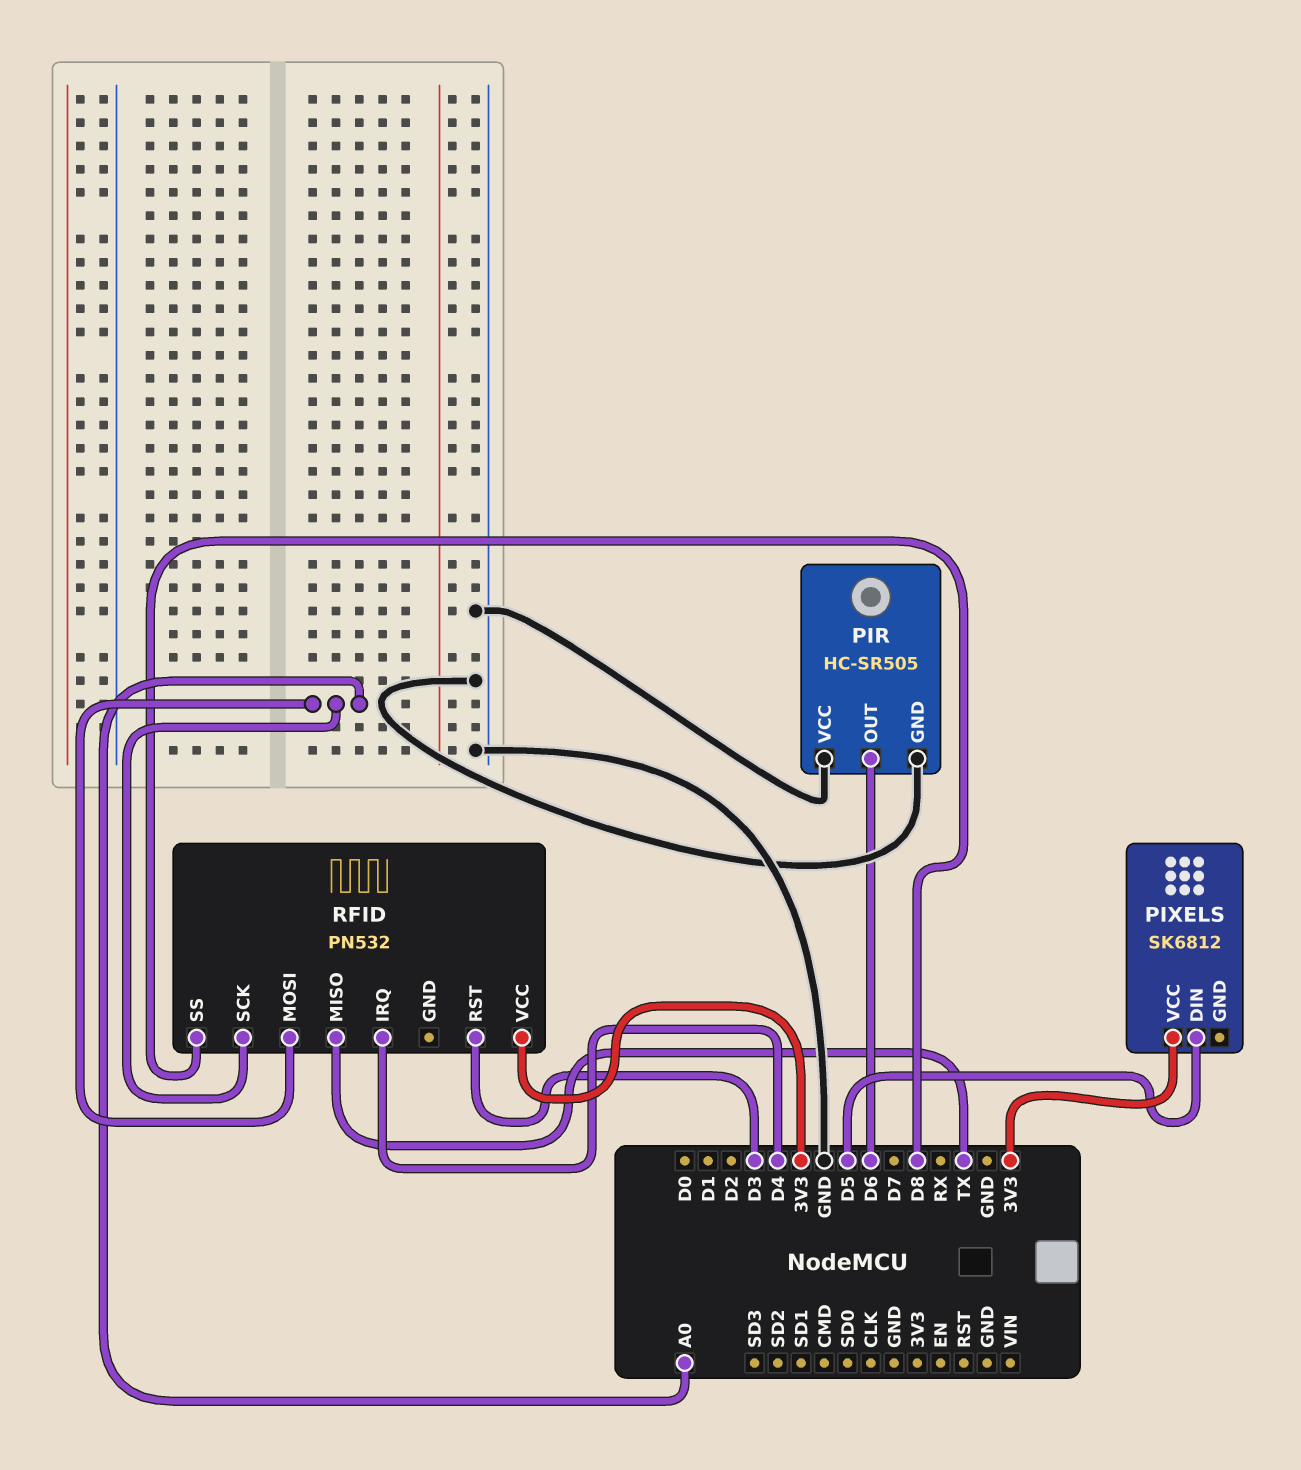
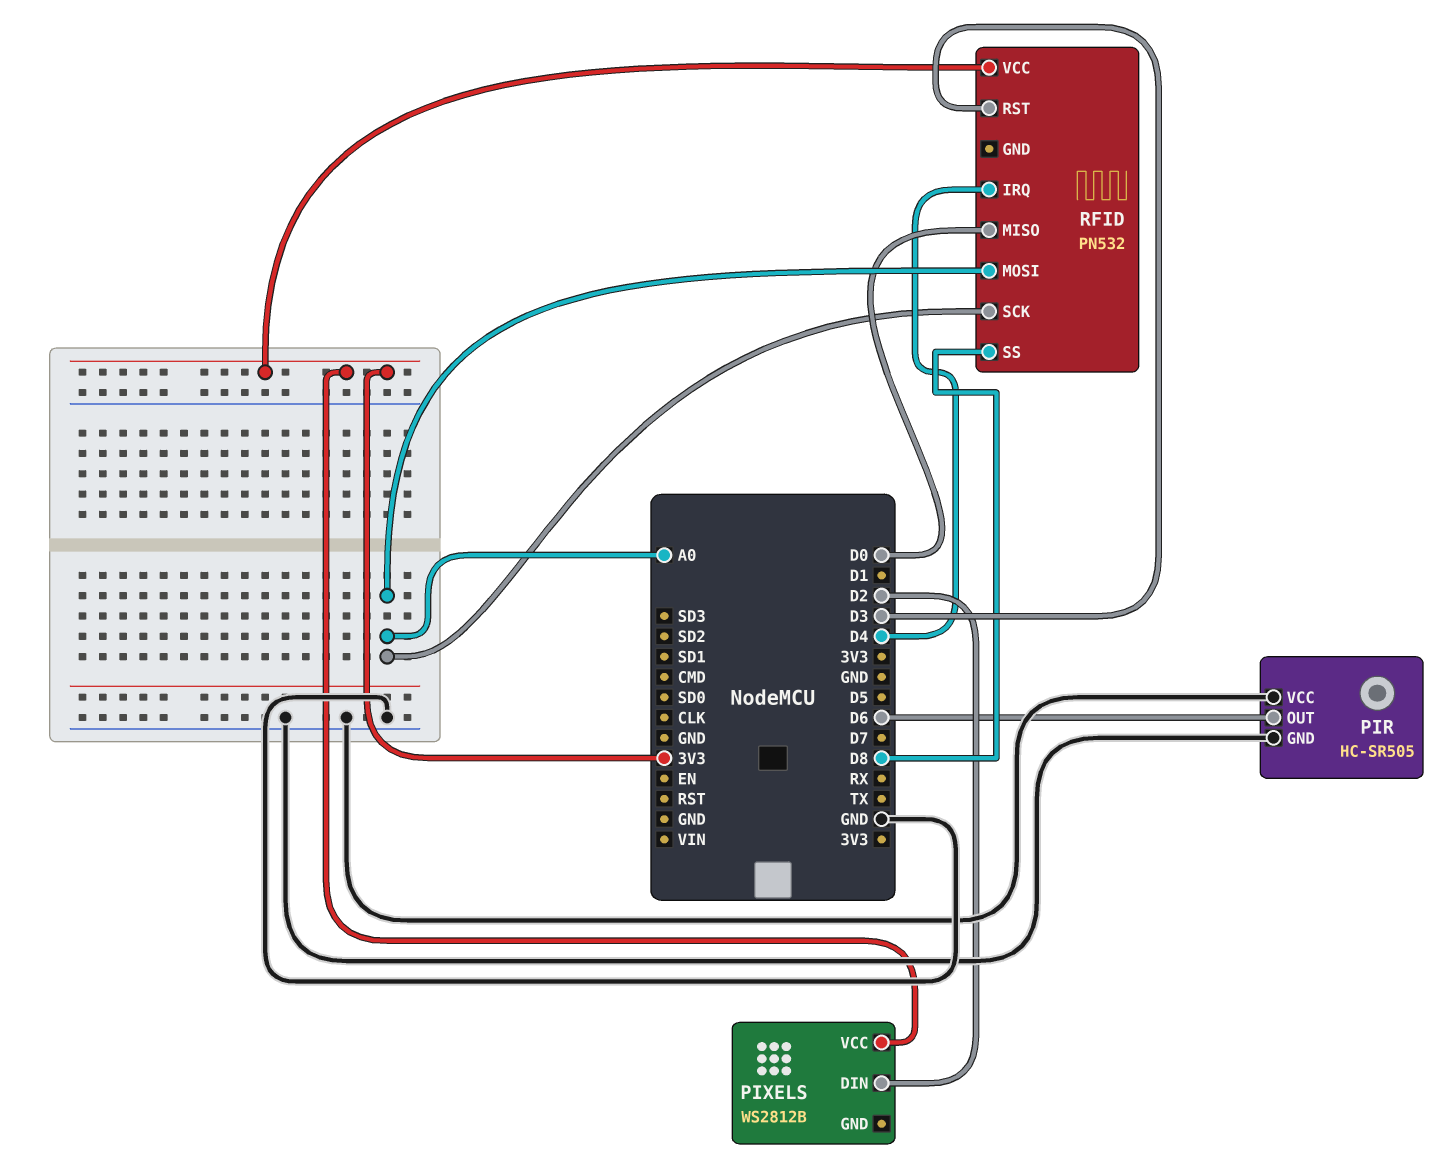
PIXELS: SK6812 -> WS2812B
PIXELS pin DIN: D5 -> D2
RFID pin MISO: TX -> D0

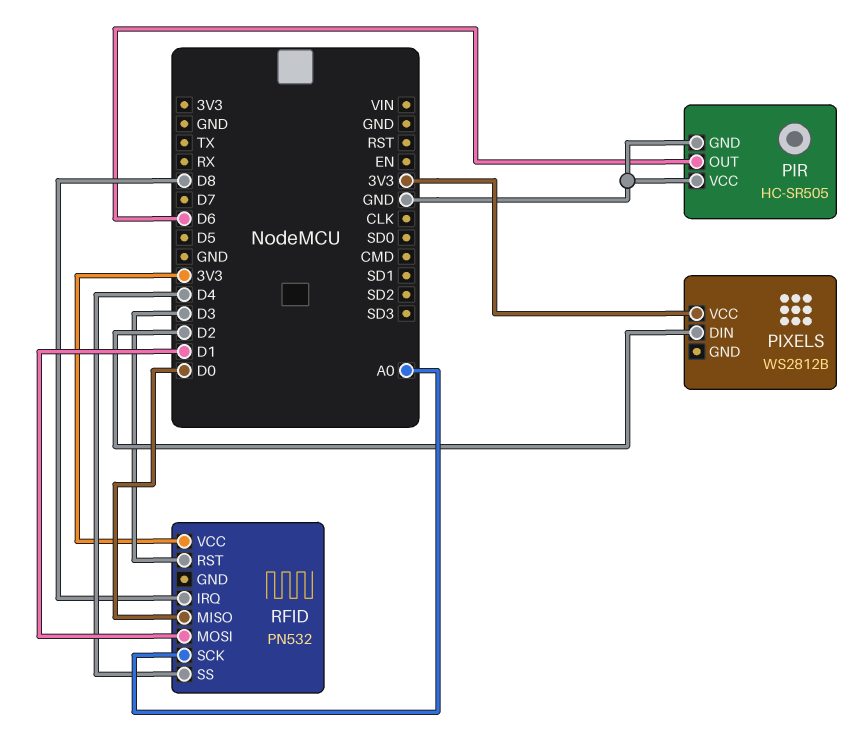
RFID pin IRQ: D4 -> D8
RFID pin MOSI: A0 -> D1
RFID pin SS: D8 -> D4

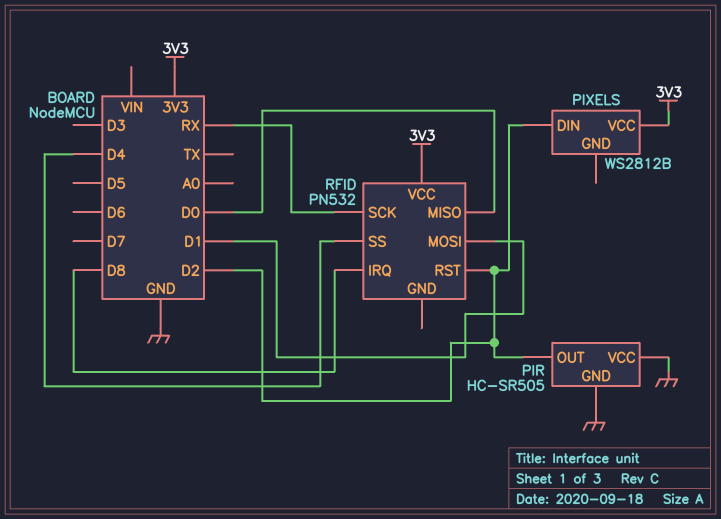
PIR pin OUT: D6 -> D2
RFID pin RST: D3 -> D2
RFID pin SCK: A0 -> RX

